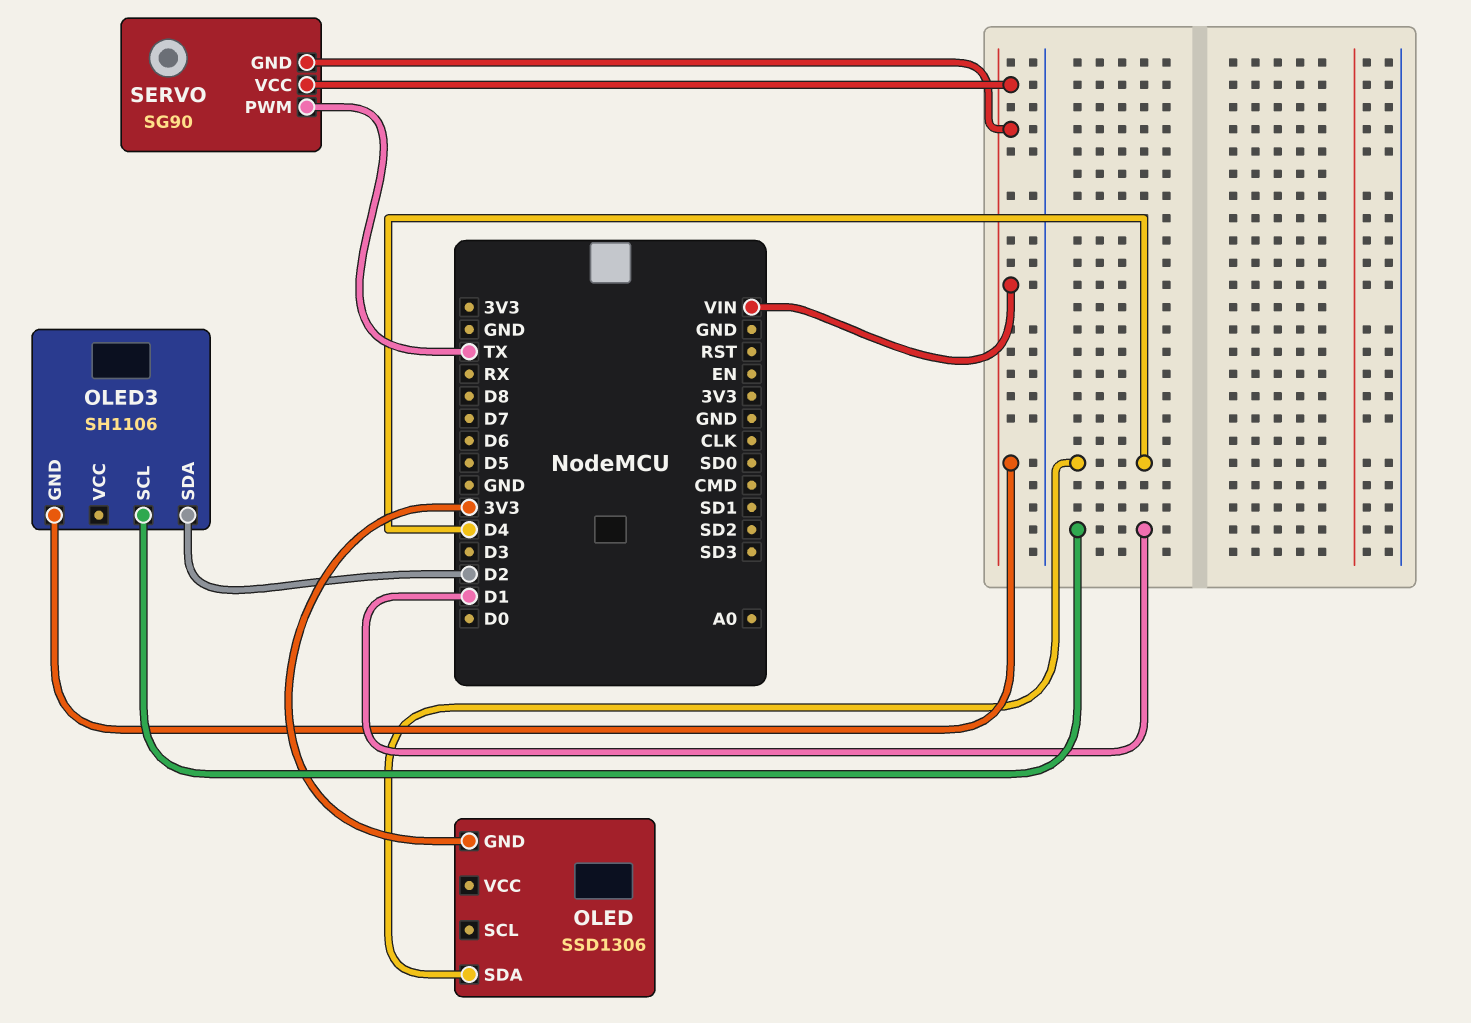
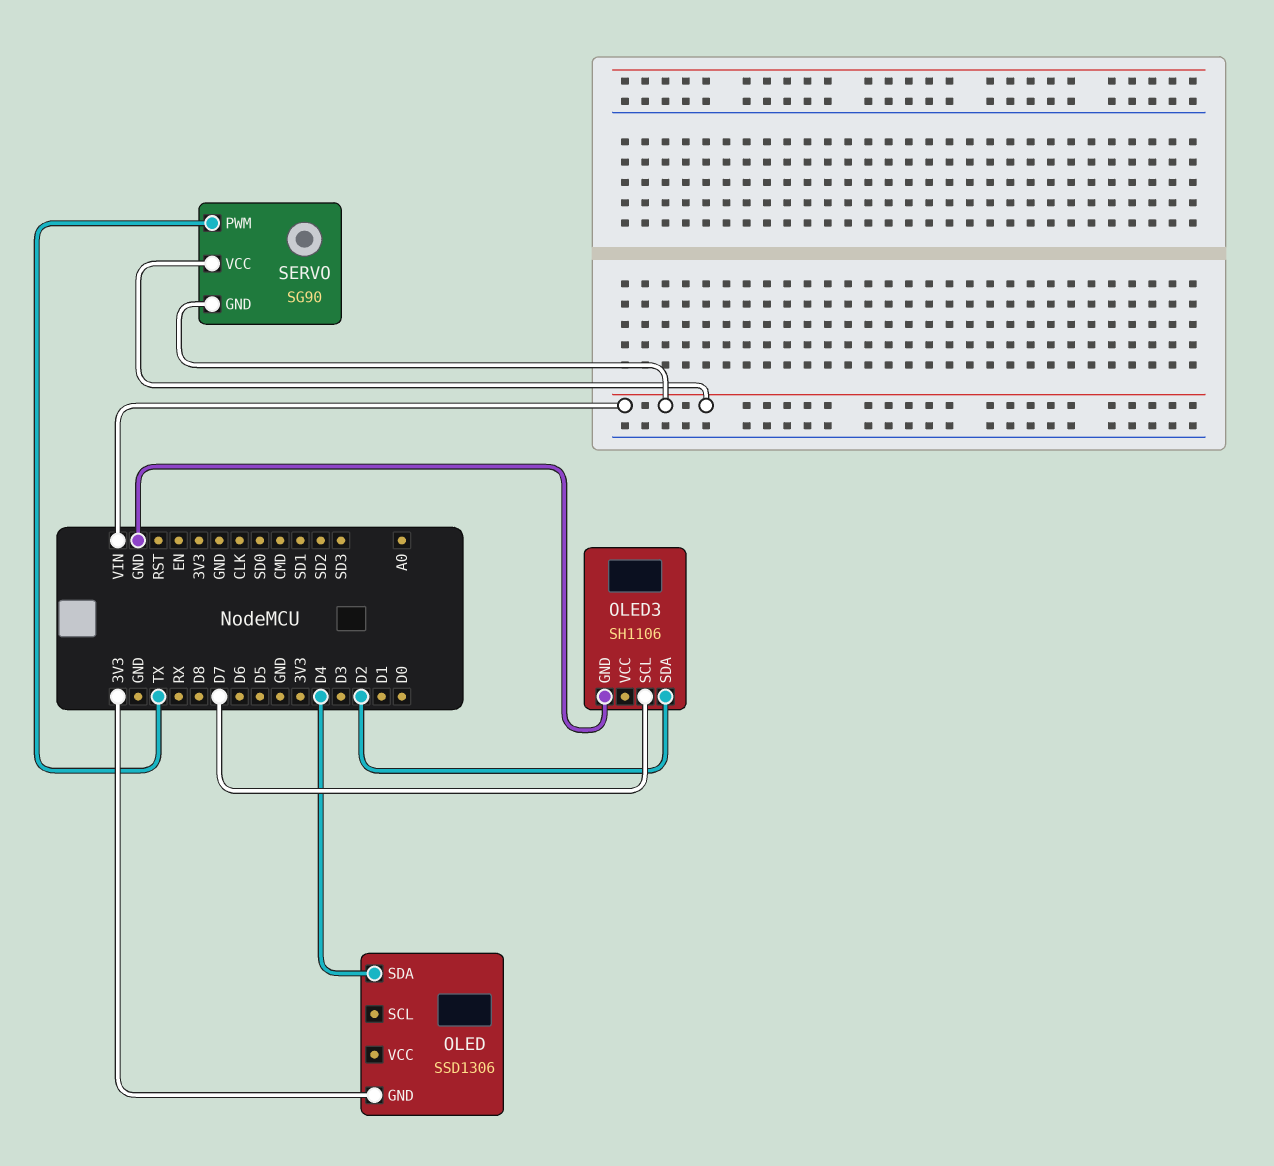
OLED3 pin GND: VIN -> GND
OLED3 pin SCL: D1 -> D7

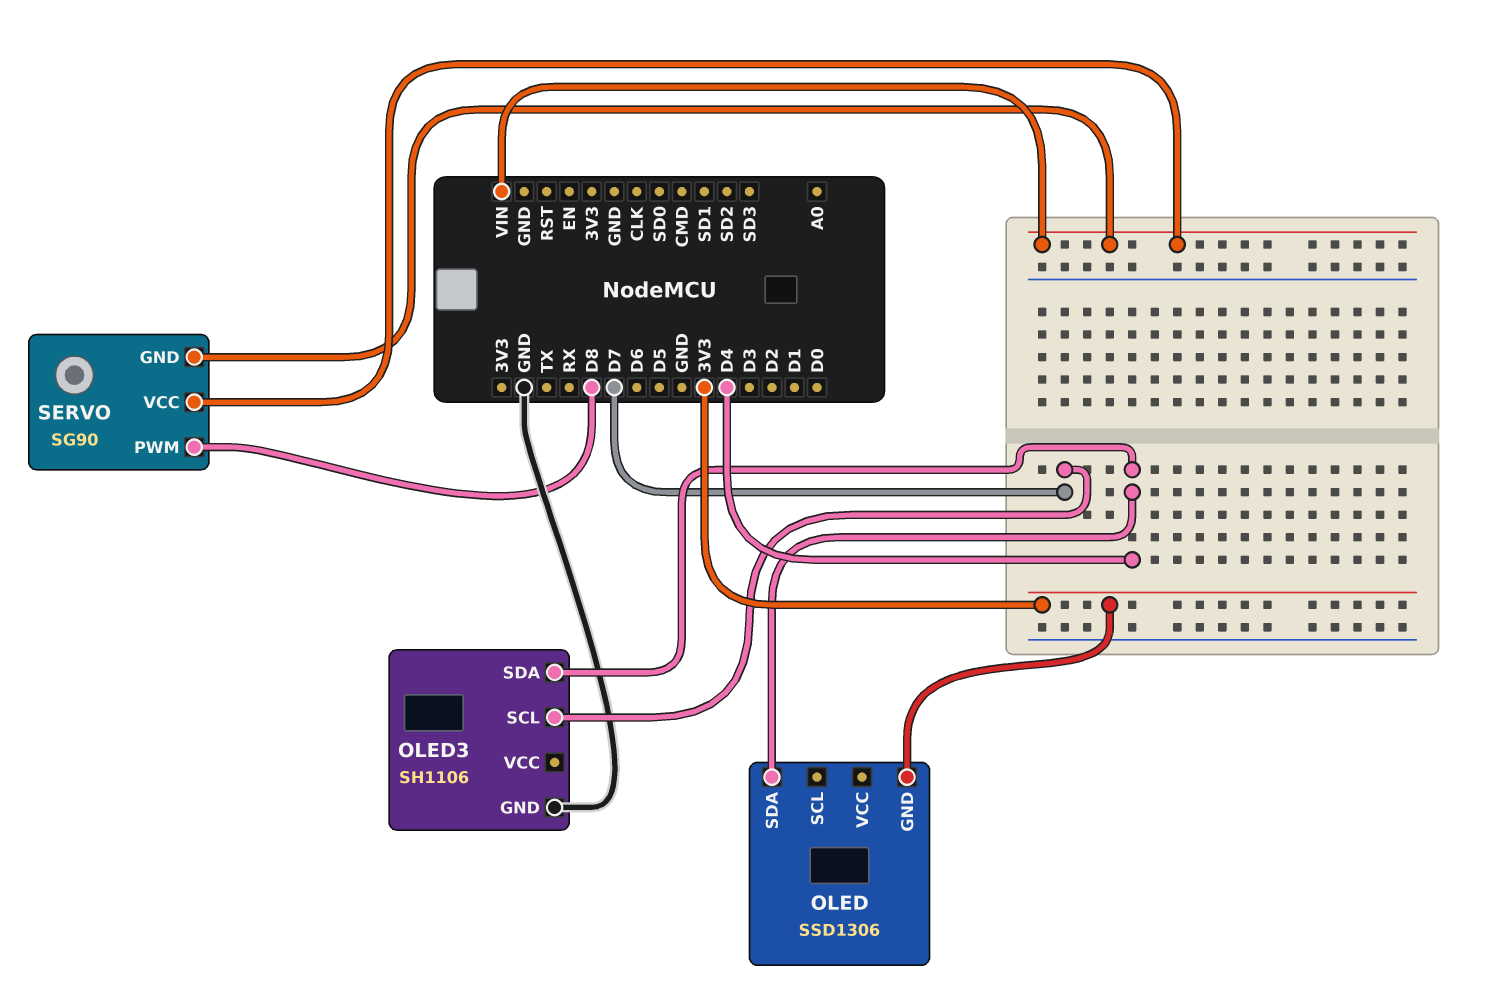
OLED3 pin SDA: D2 -> D4
SERVO pin PWM: TX -> D8

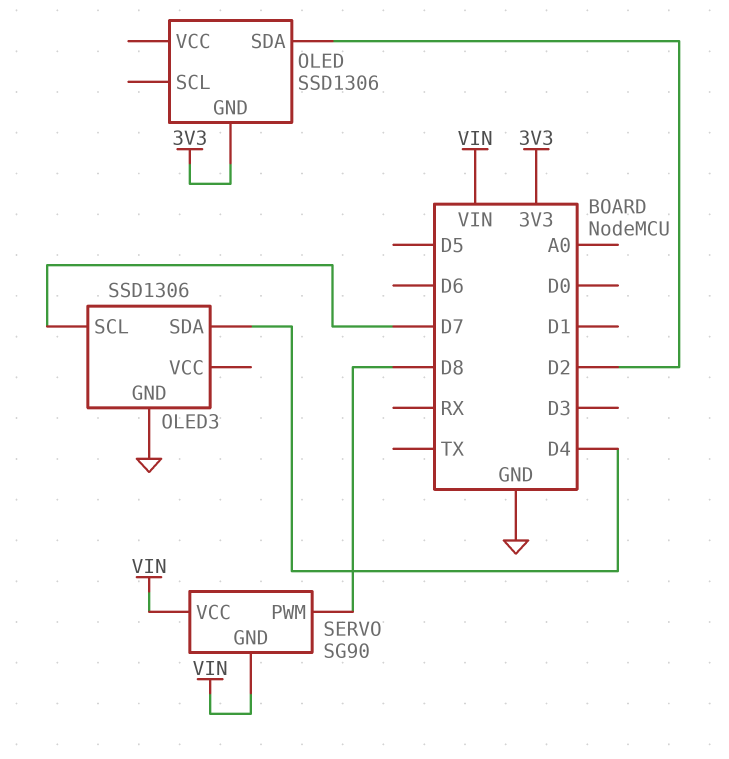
OLED pin SDA: D4 -> D2
OLED3: SH1106 -> SSD1306

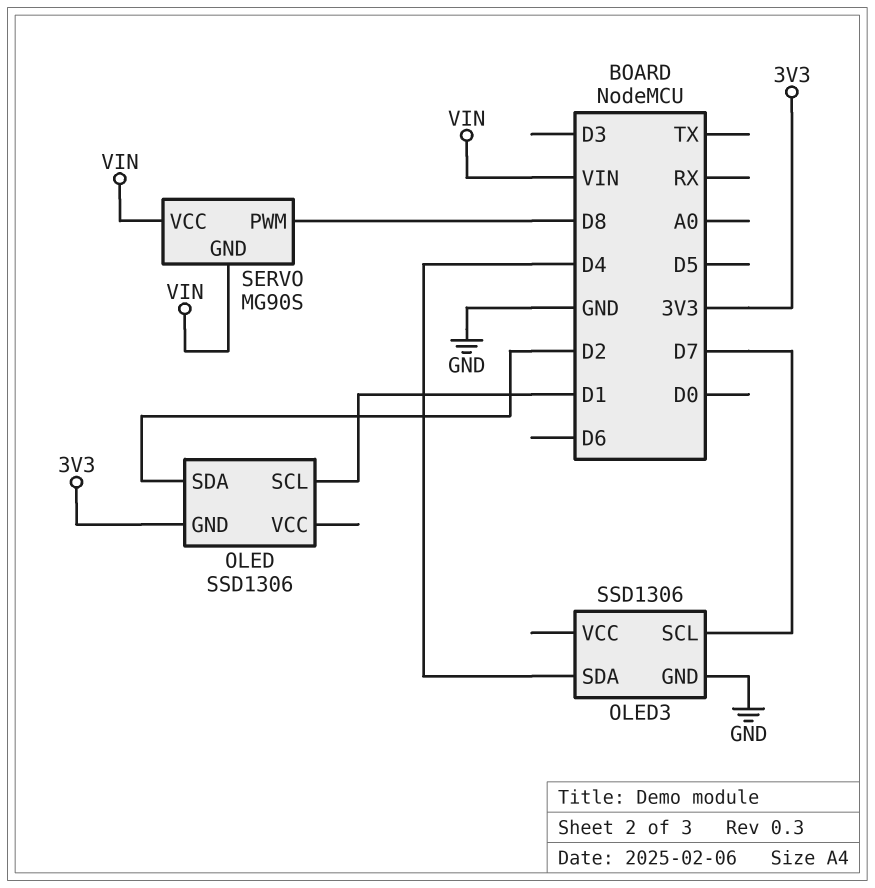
OLED pin SCL: none -> D1
SERVO: SG90 -> MG90S

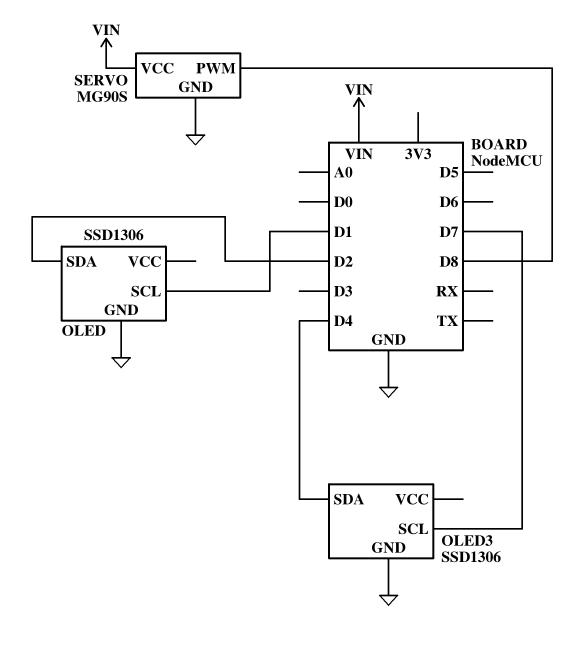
OLED pin GND: 3V3 -> GND
SERVO pin GND: VIN -> GND

